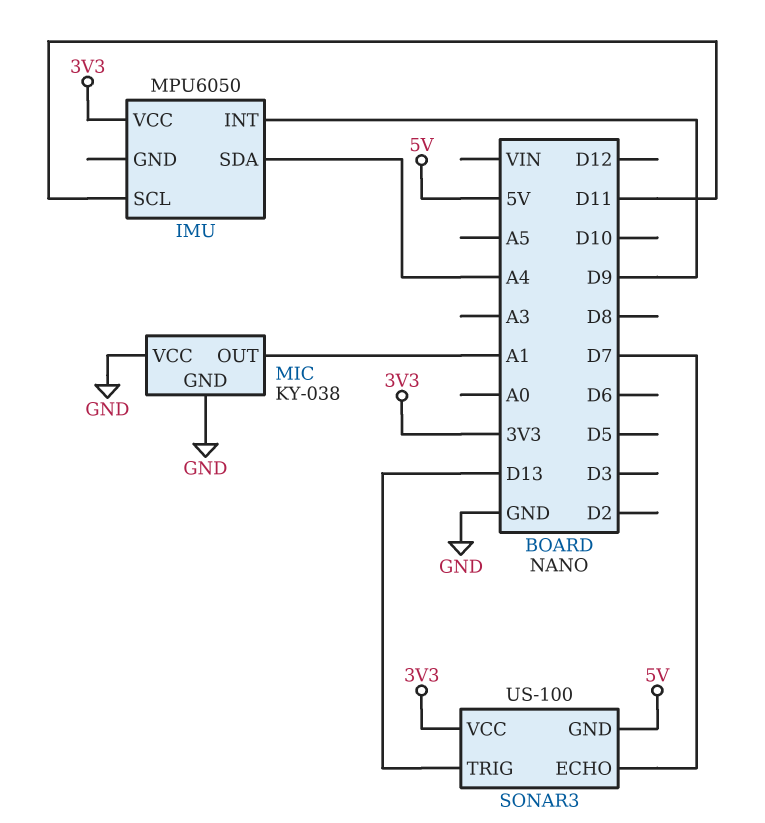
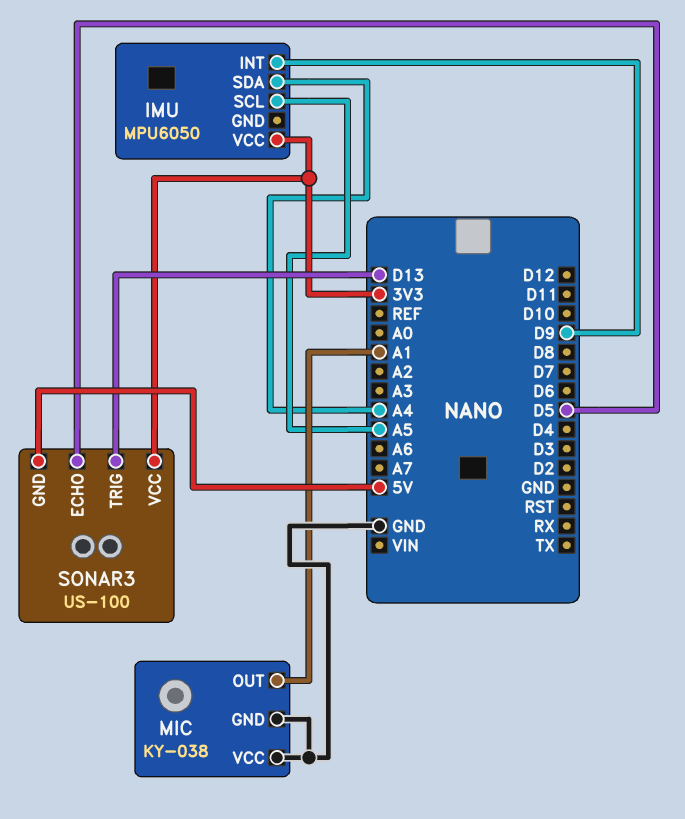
IMU pin SCL: D11 -> A5
SONAR3 pin ECHO: D7 -> D5

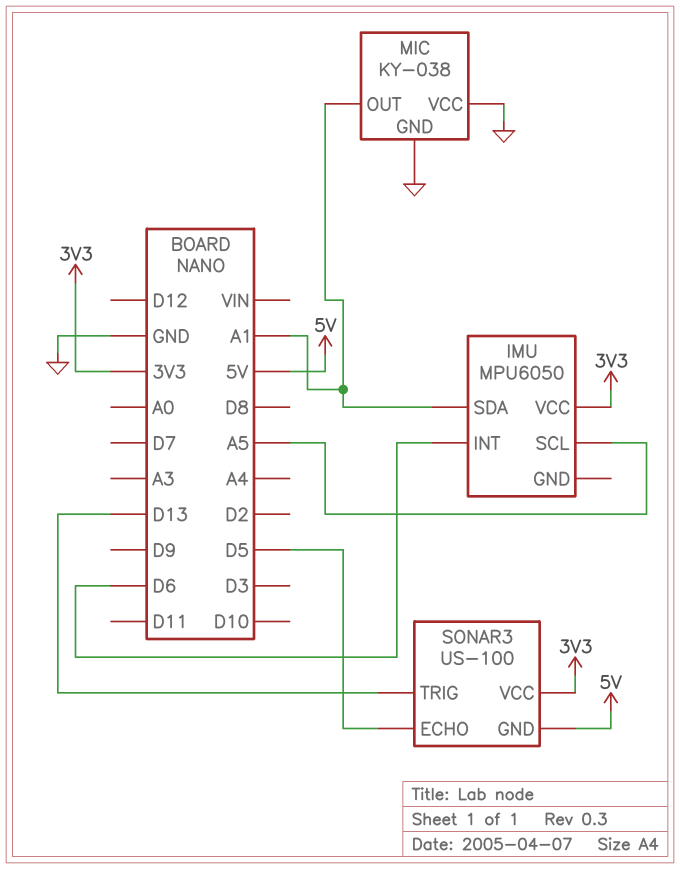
IMU pin INT: D9 -> D6
IMU pin SDA: A4 -> A1

